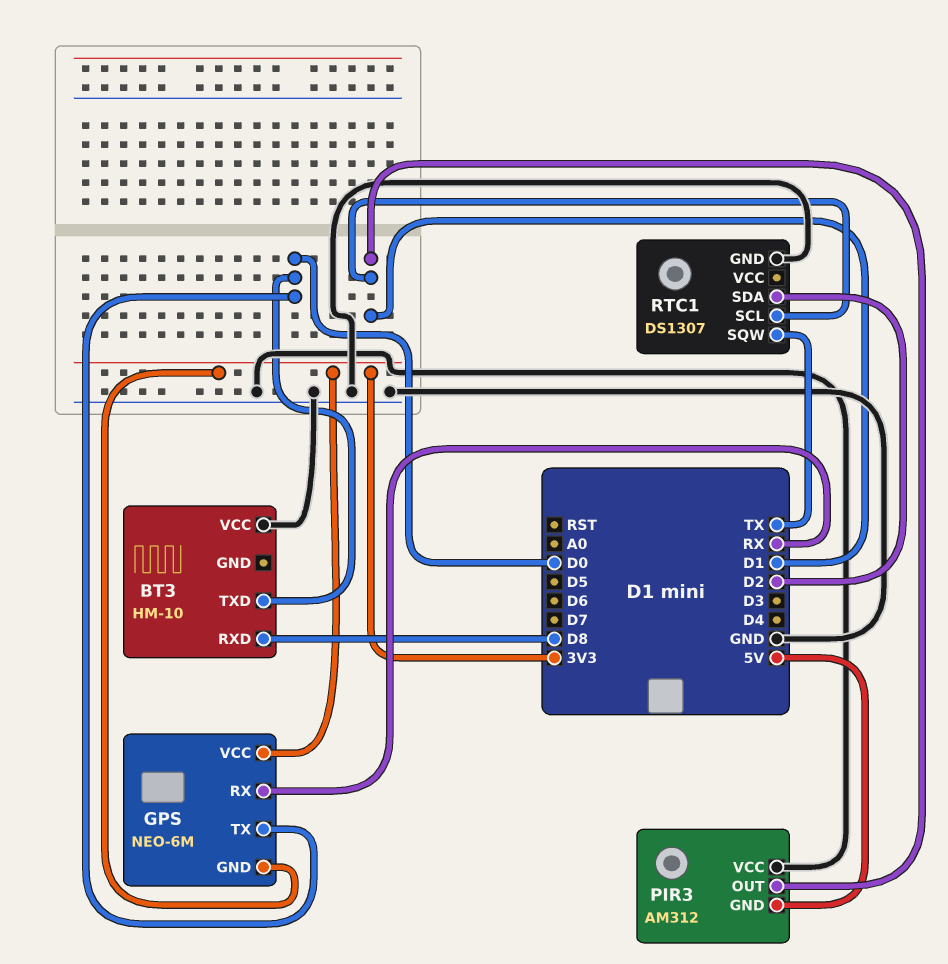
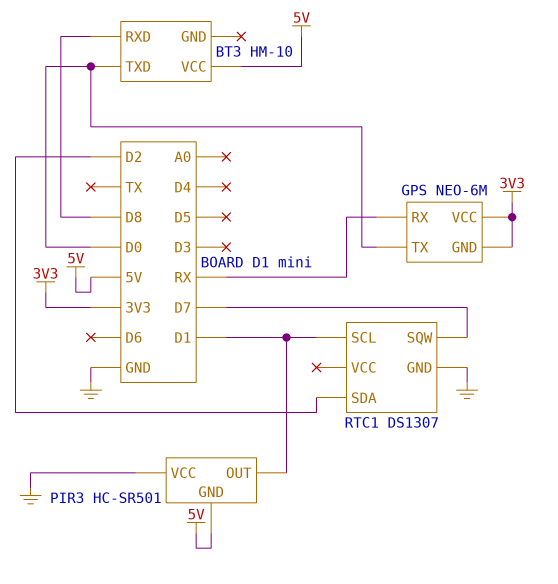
BT3 pin VCC: GND -> 5V
PIR3: AM312 -> HC-SR501
RTC1 pin SQW: TX -> D7

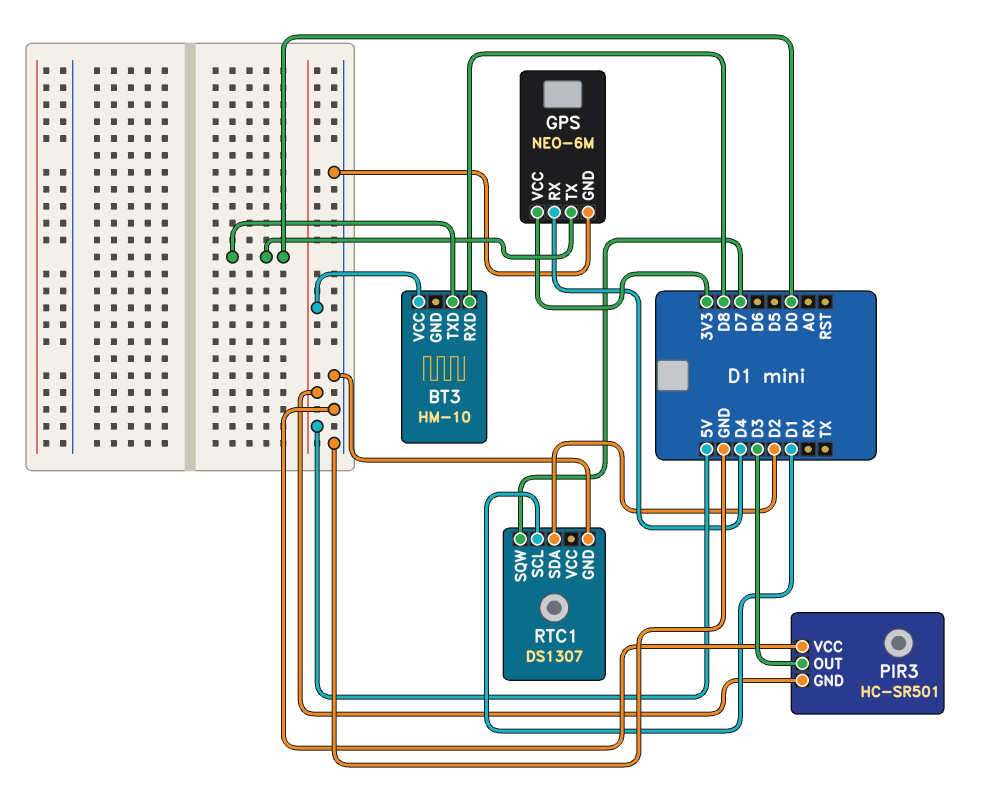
GPS pin GND: 3V3 -> GND
GPS pin RX: RX -> D4
PIR3 pin OUT: D1 -> D3

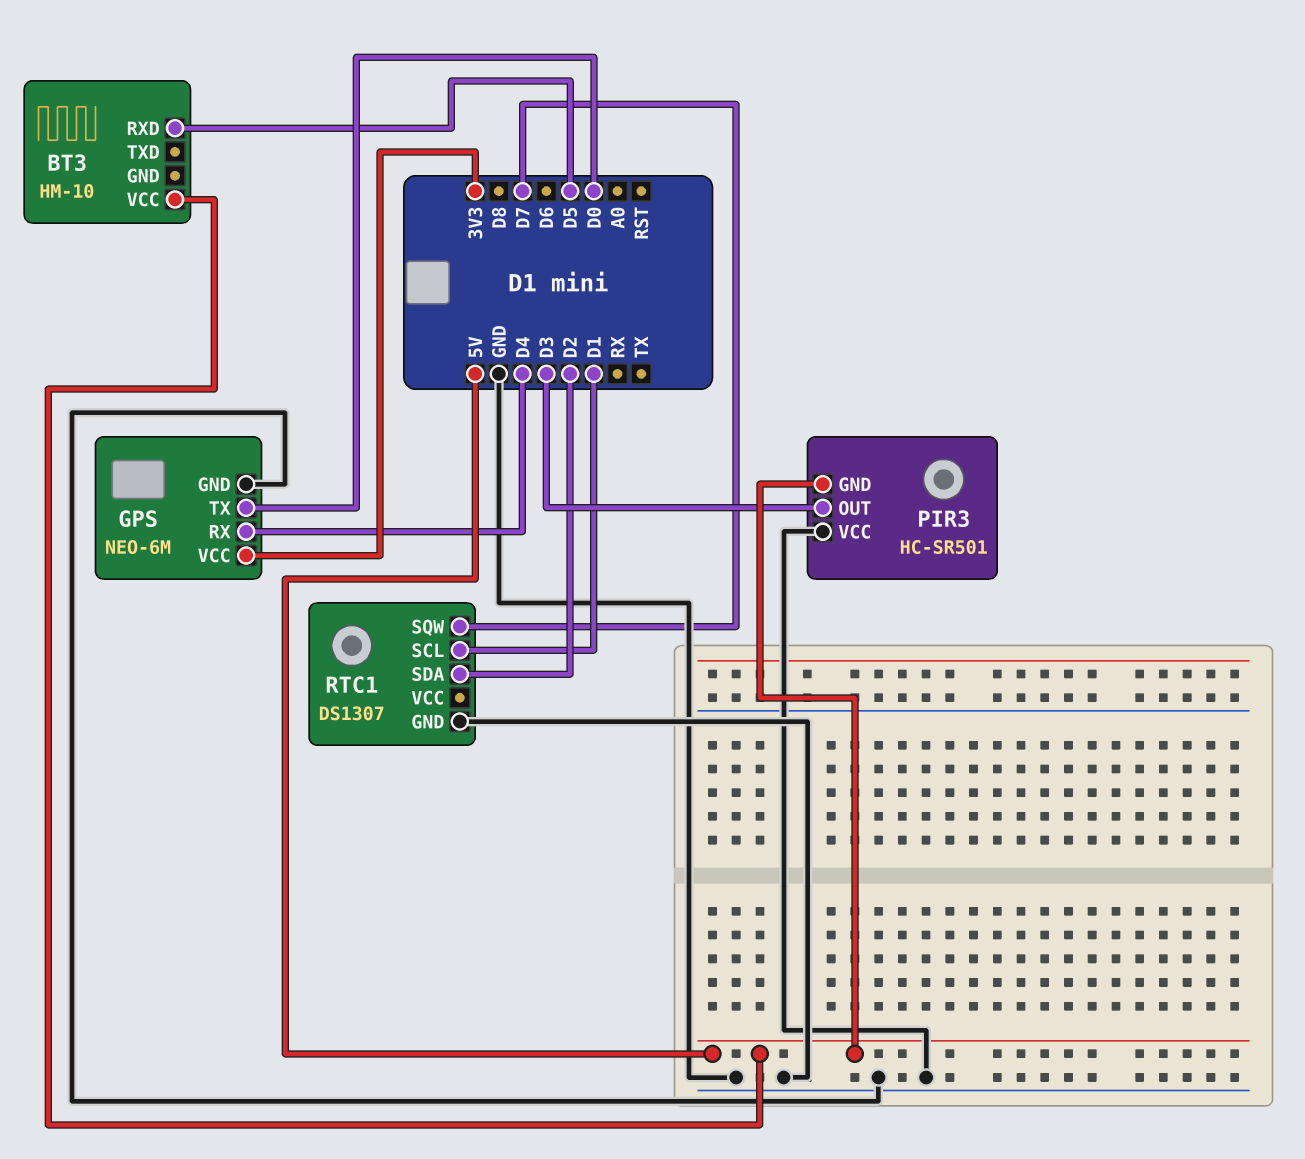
BT3 pin RXD: D8 -> D5
BT3 pin TXD: D0 -> none

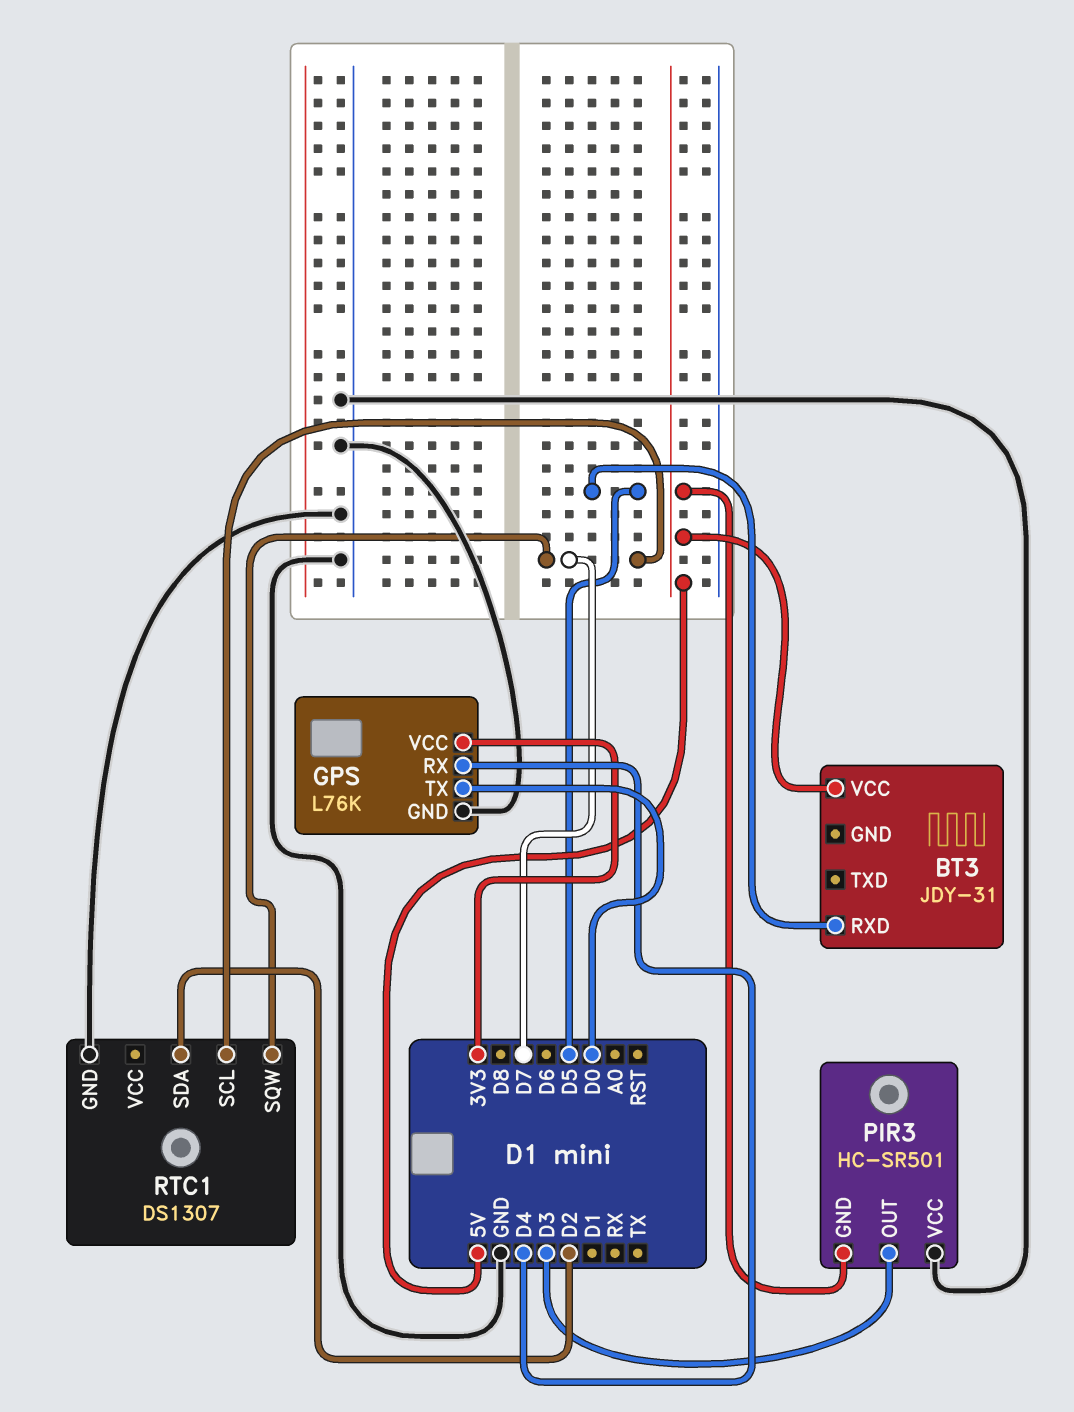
BT3: HM-10 -> JDY-31
GPS: NEO-6M -> L76K
RTC1 pin SCL: D1 -> D7

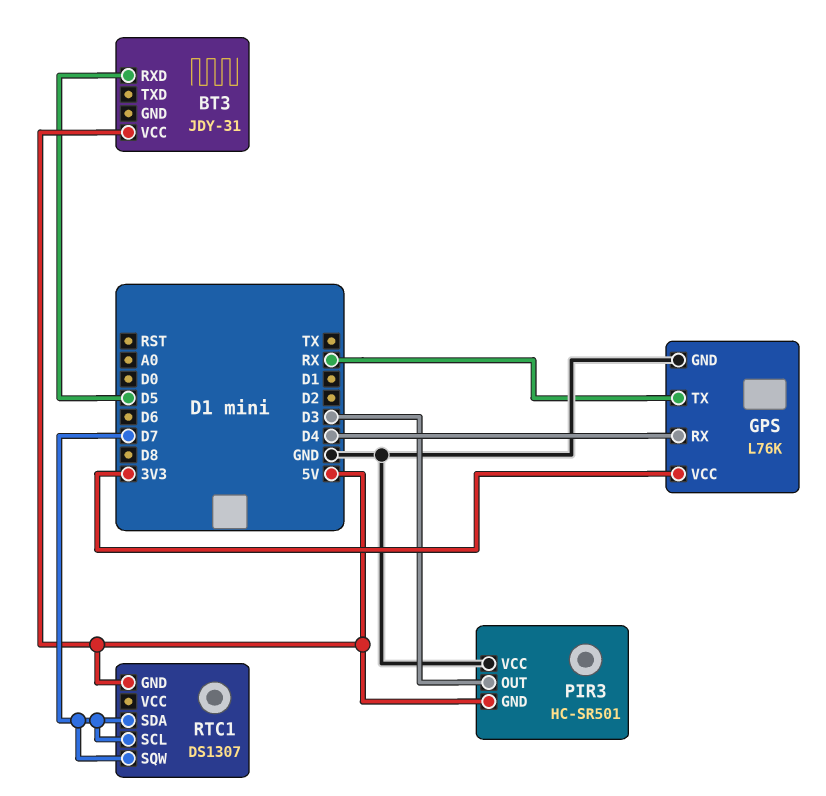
GPS pin TX: D0 -> RX
RTC1 pin GND: GND -> 5V
RTC1 pin SDA: D2 -> D7

